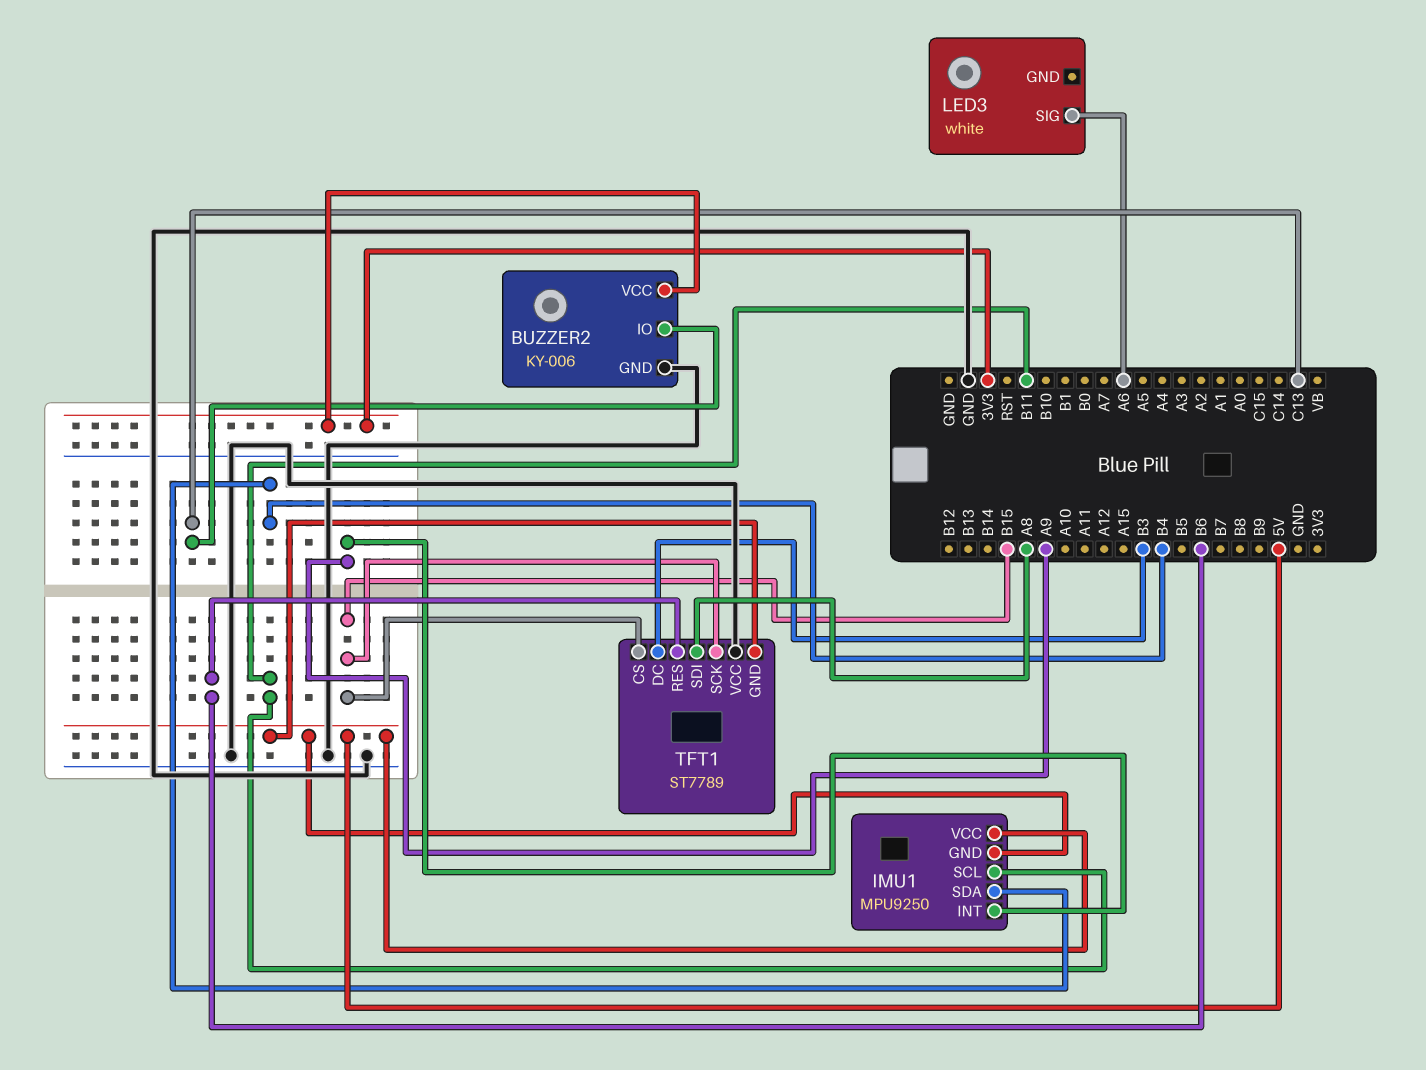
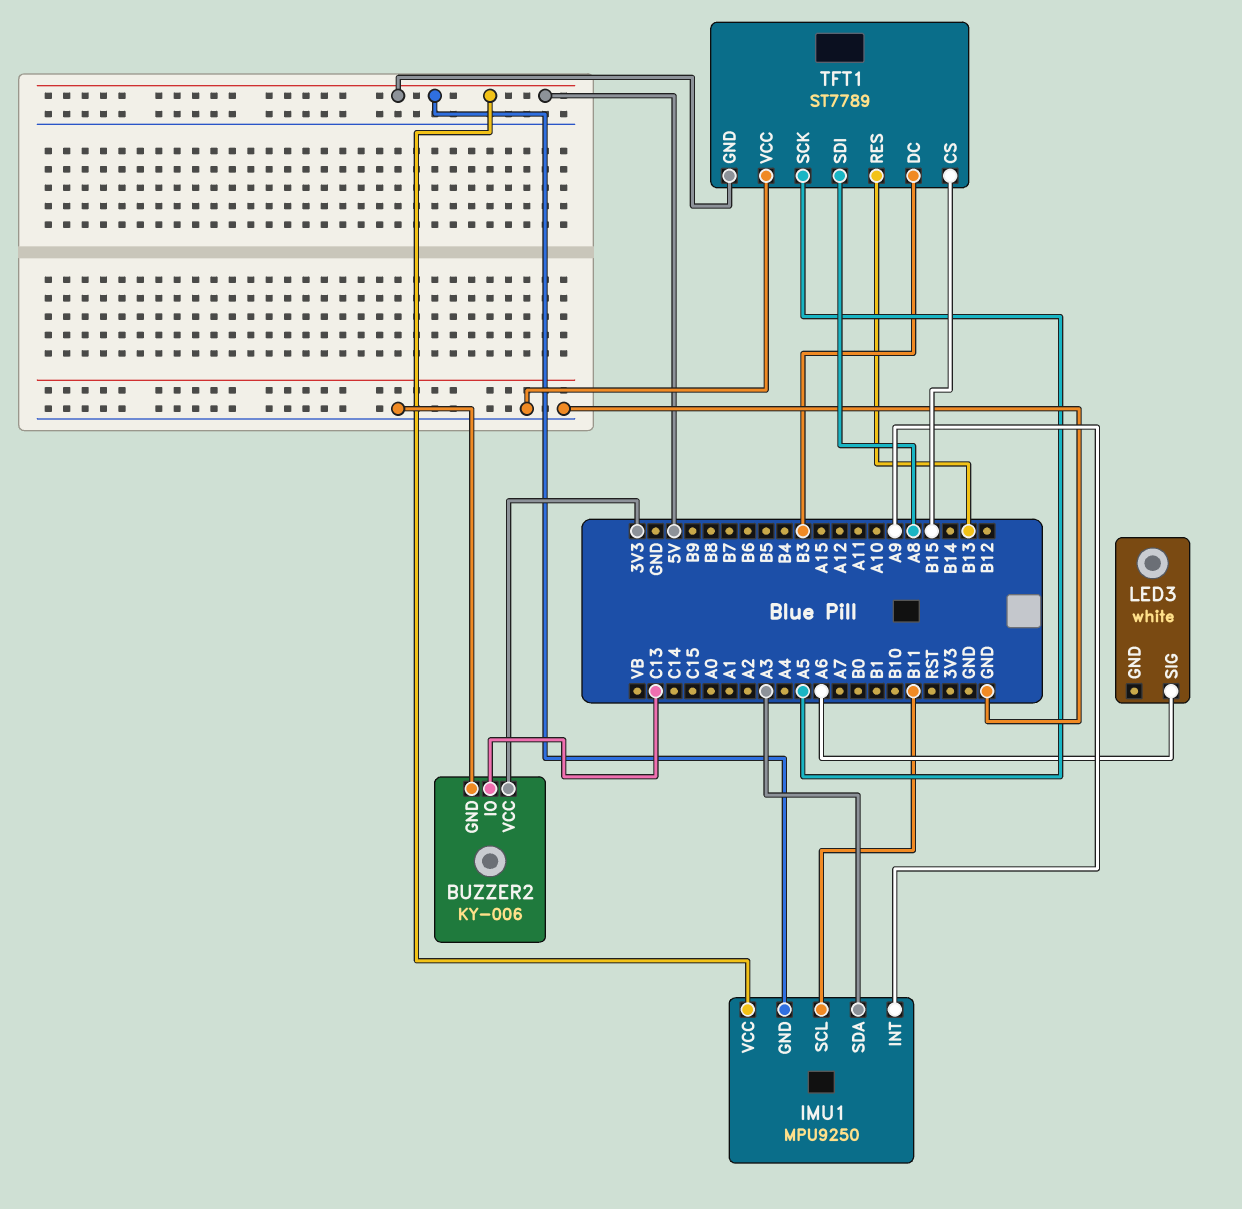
IMU1 pin SDA: B4 -> A3
TFT1 pin RES: B6 -> B13
TFT1 pin SCK: B15 -> A5

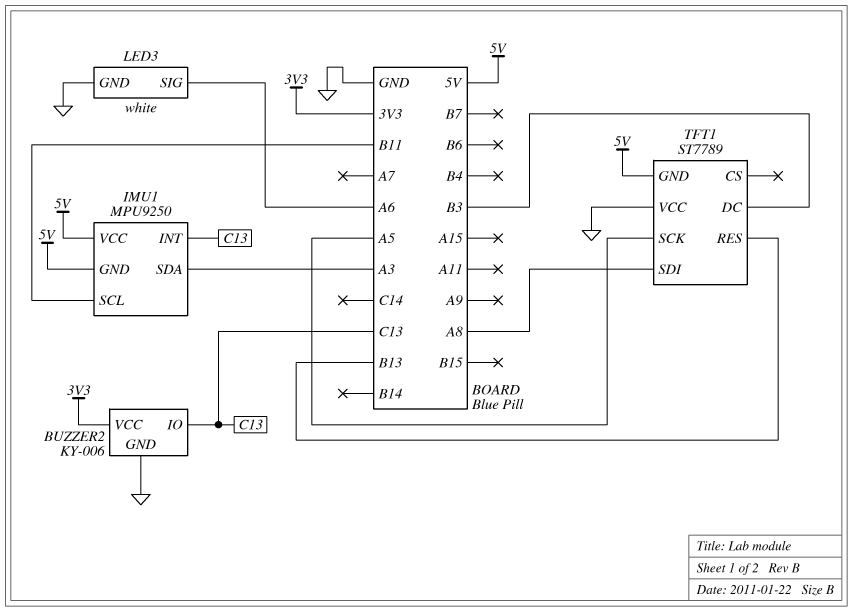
IMU1 pin INT: A9 -> C13
LED3 pin GND: none -> GND
TFT1 pin CS: B15 -> none

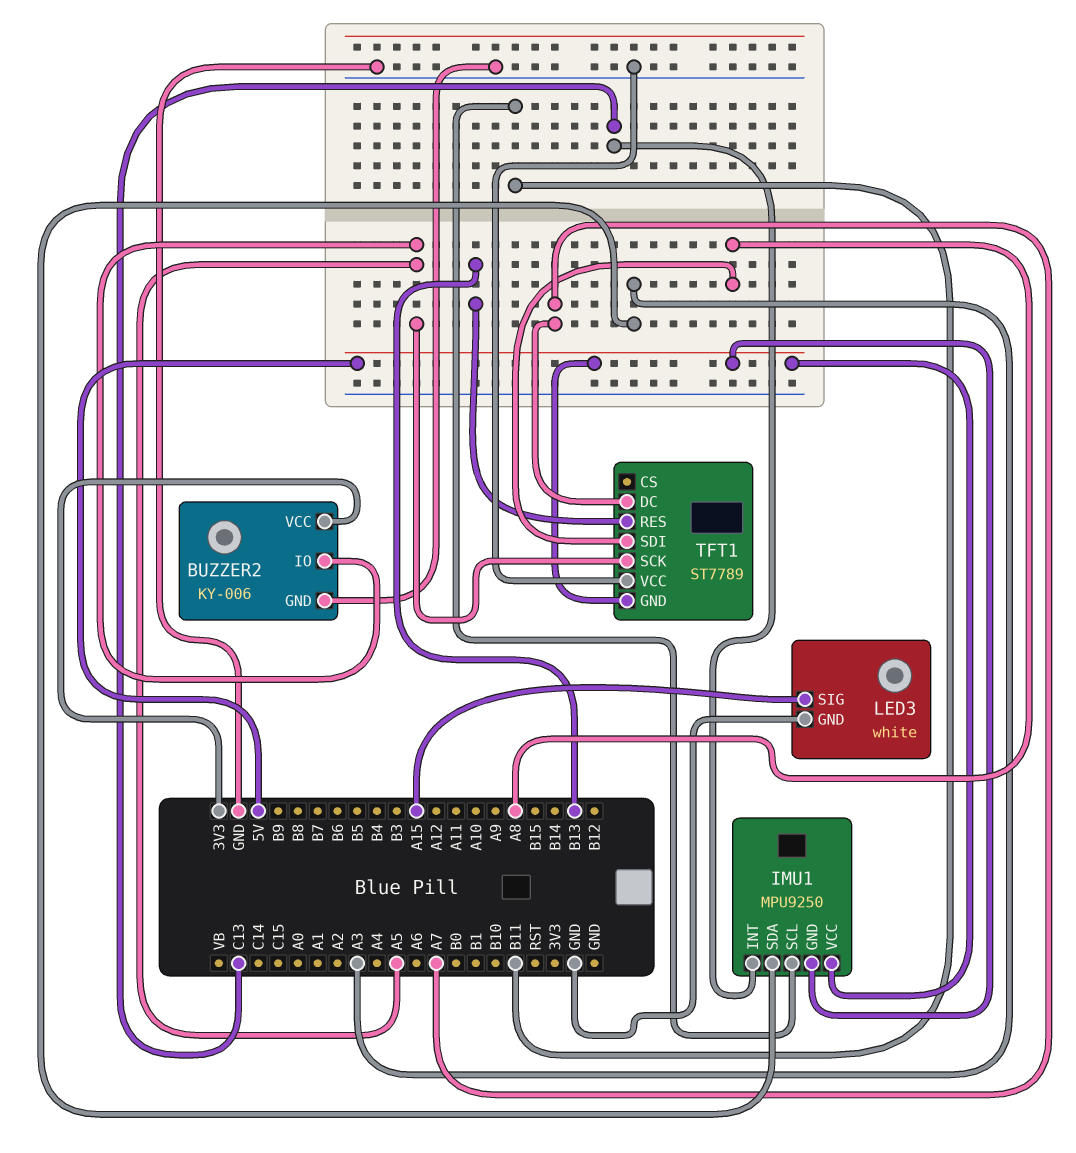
BUZZER2 pin IO: C13 -> A5
LED3 pin SIG: A6 -> A15
TFT1 pin DC: B3 -> A7

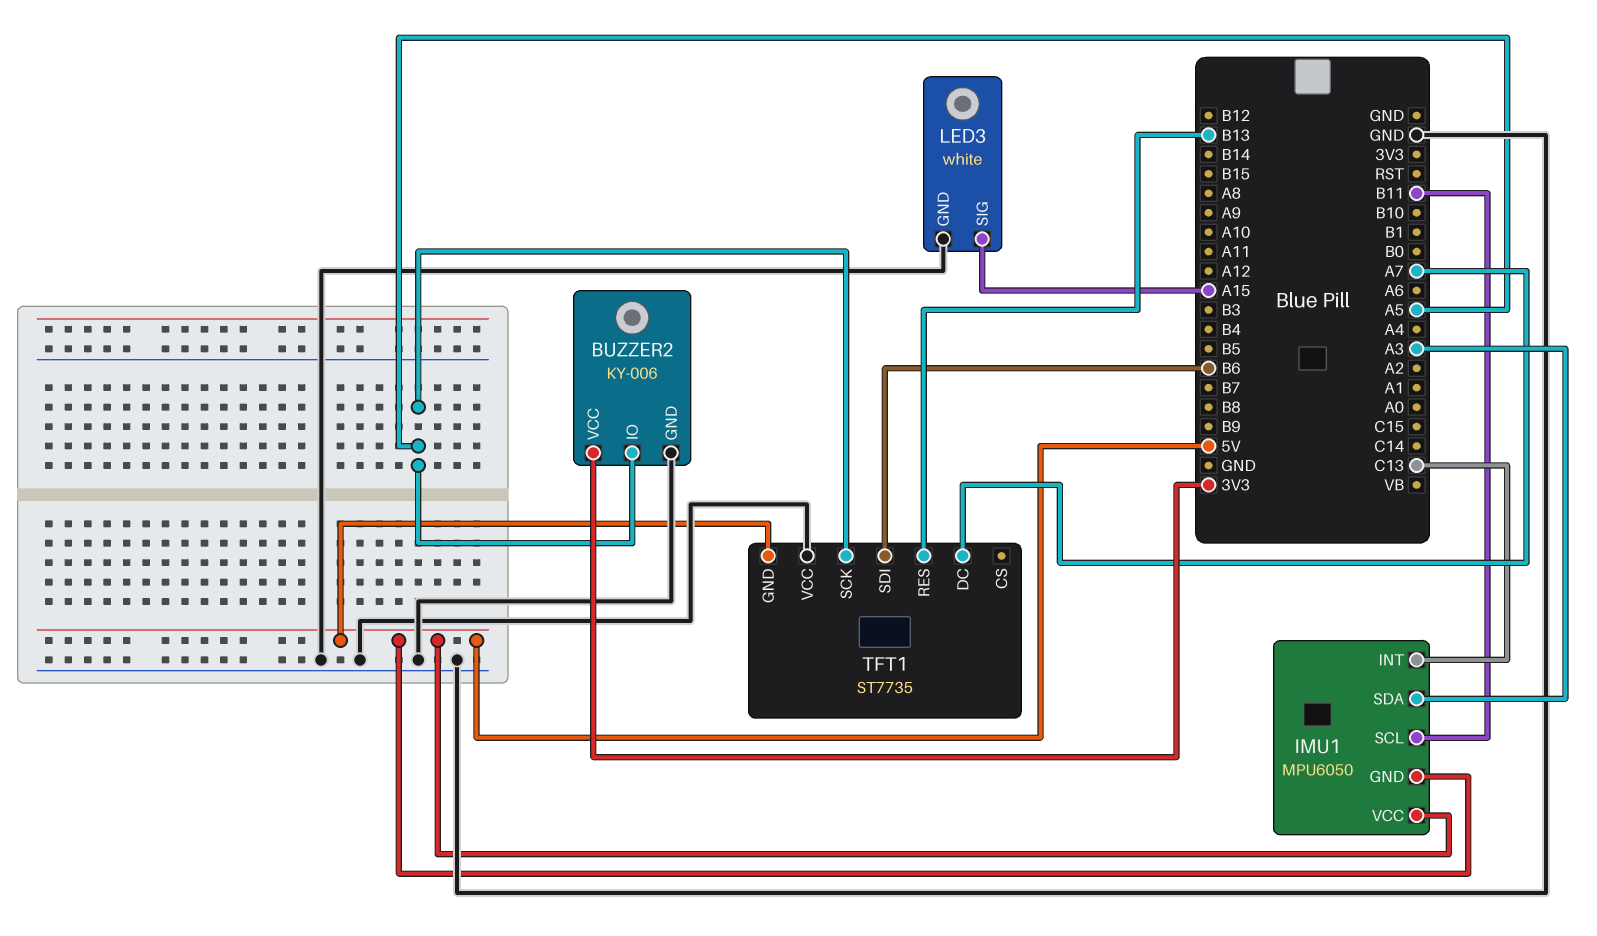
IMU1: MPU9250 -> MPU6050
TFT1: ST7789 -> ST7735
TFT1 pin SDI: A8 -> B6

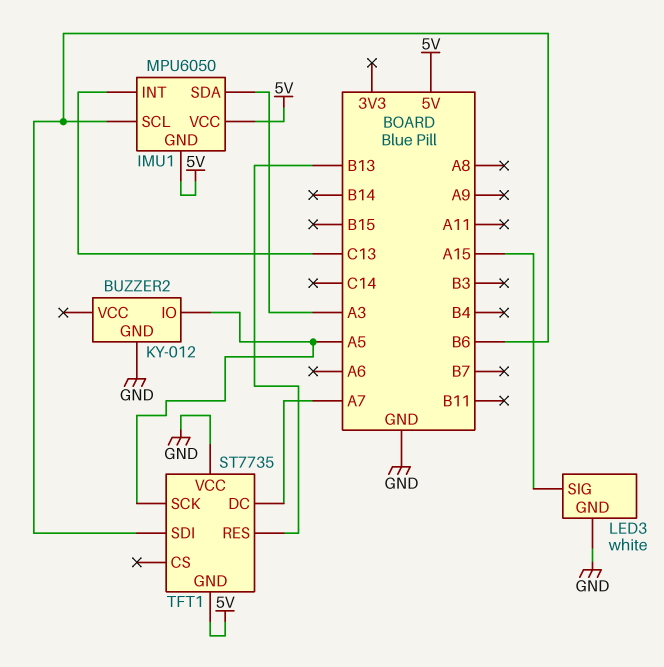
BUZZER2: KY-006 -> KY-012
BUZZER2 pin VCC: 3V3 -> none
IMU1 pin SCL: B11 -> B6

